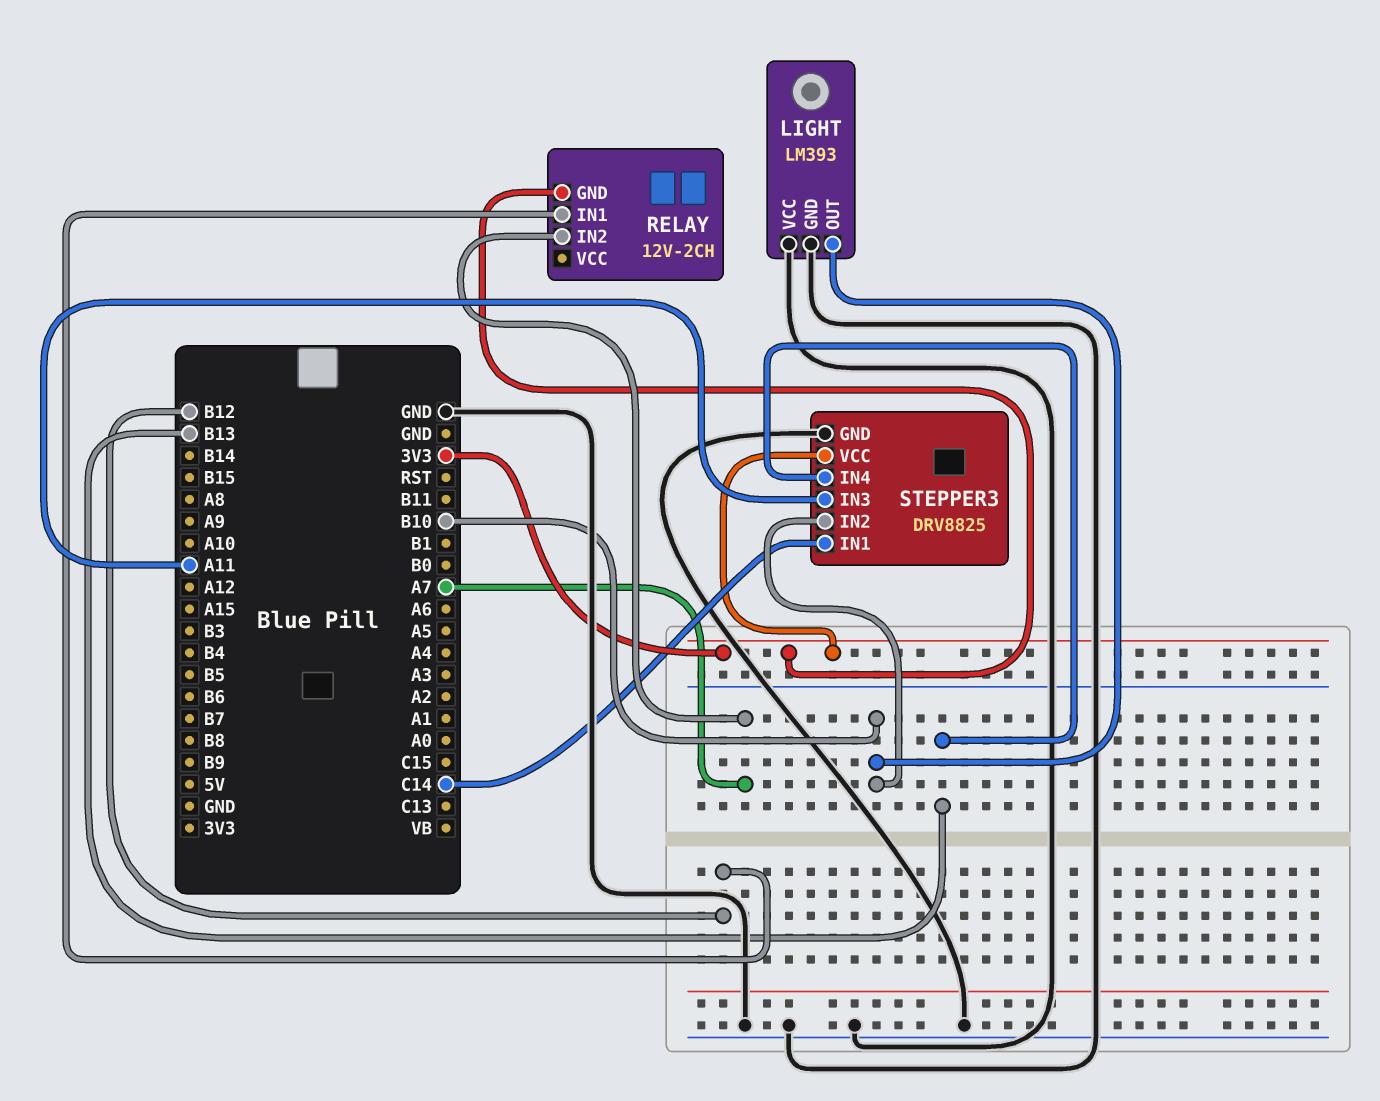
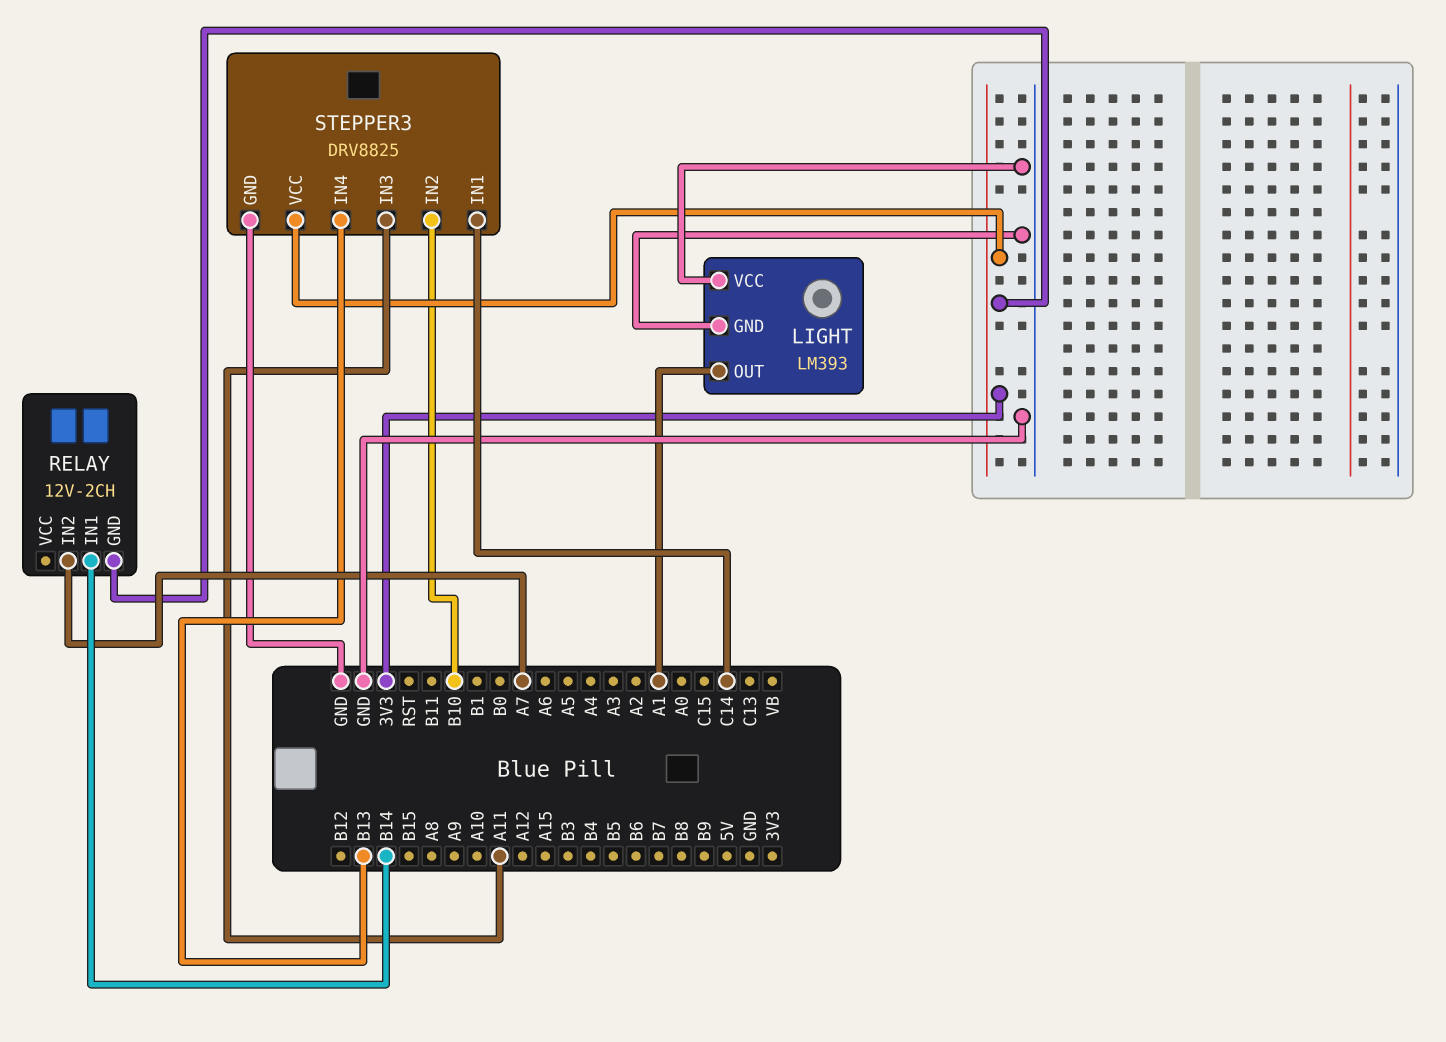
LIGHT pin OUT: B10 -> A1
RELAY pin IN1: B12 -> B14

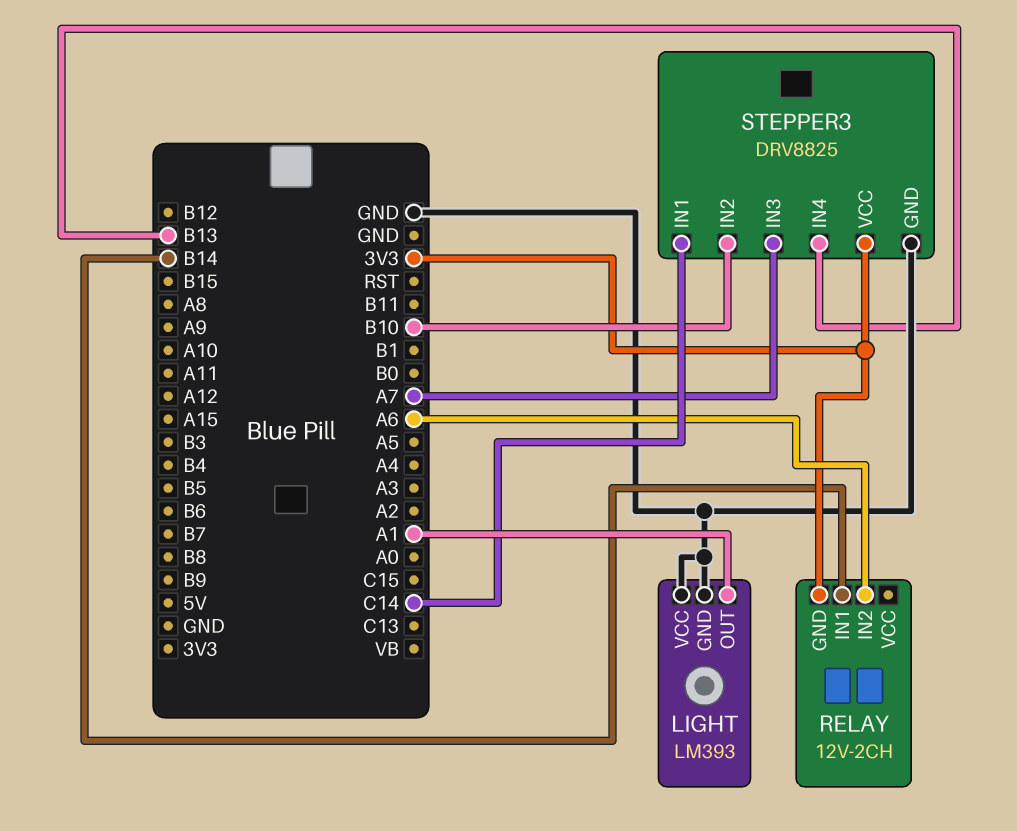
RELAY pin IN2: A7 -> A6
STEPPER3 pin IN3: A11 -> A7

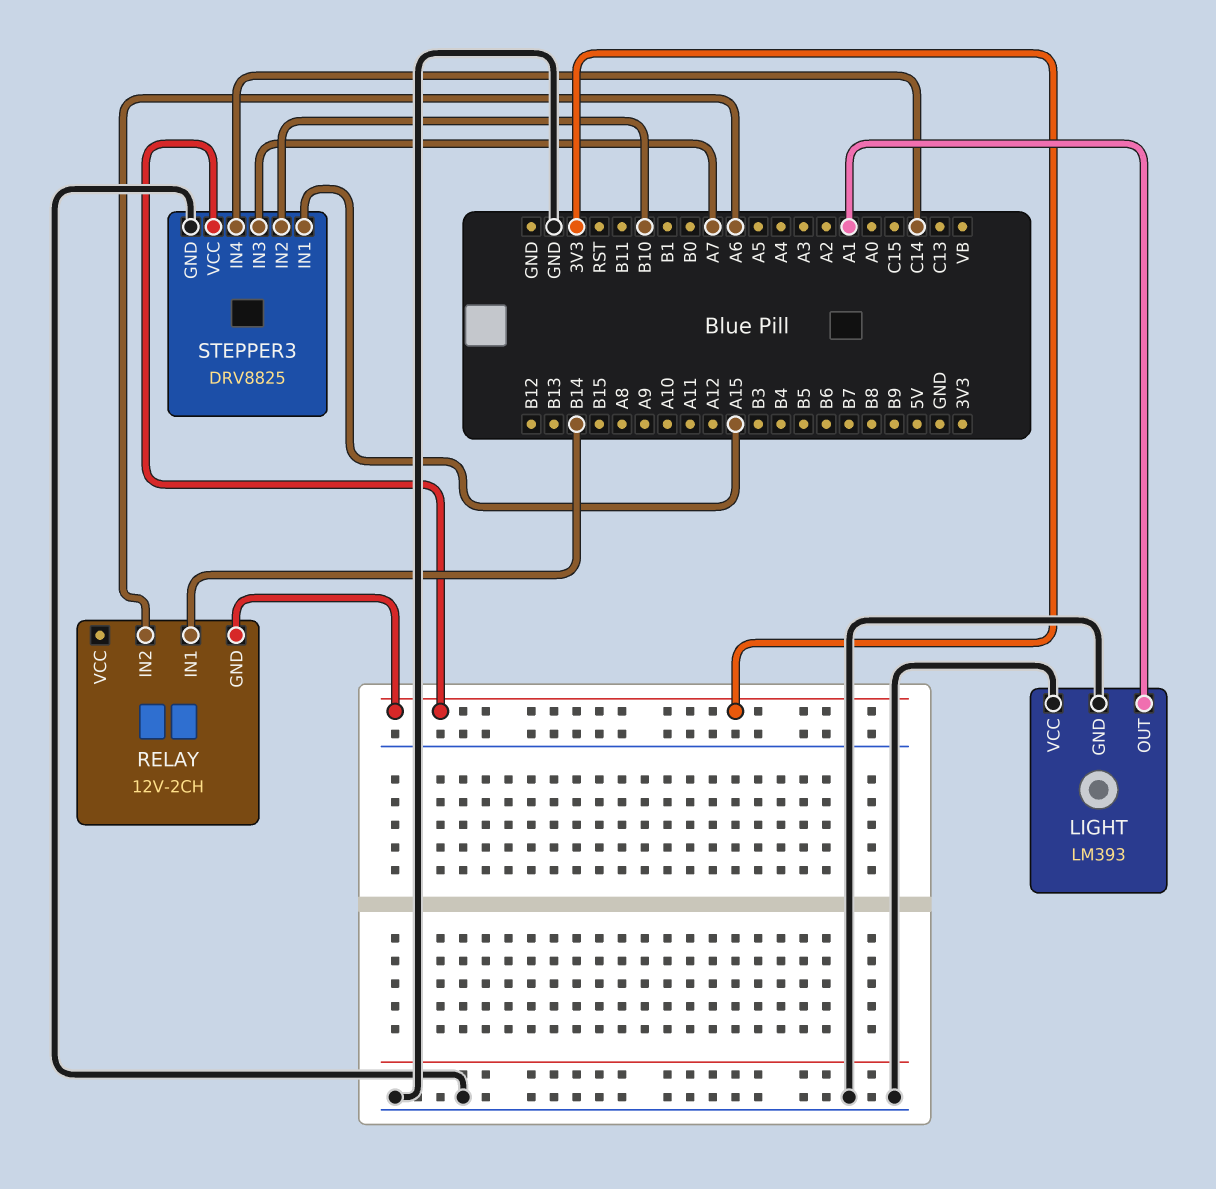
STEPPER3 pin IN1: C14 -> A15
STEPPER3 pin IN4: B13 -> C14

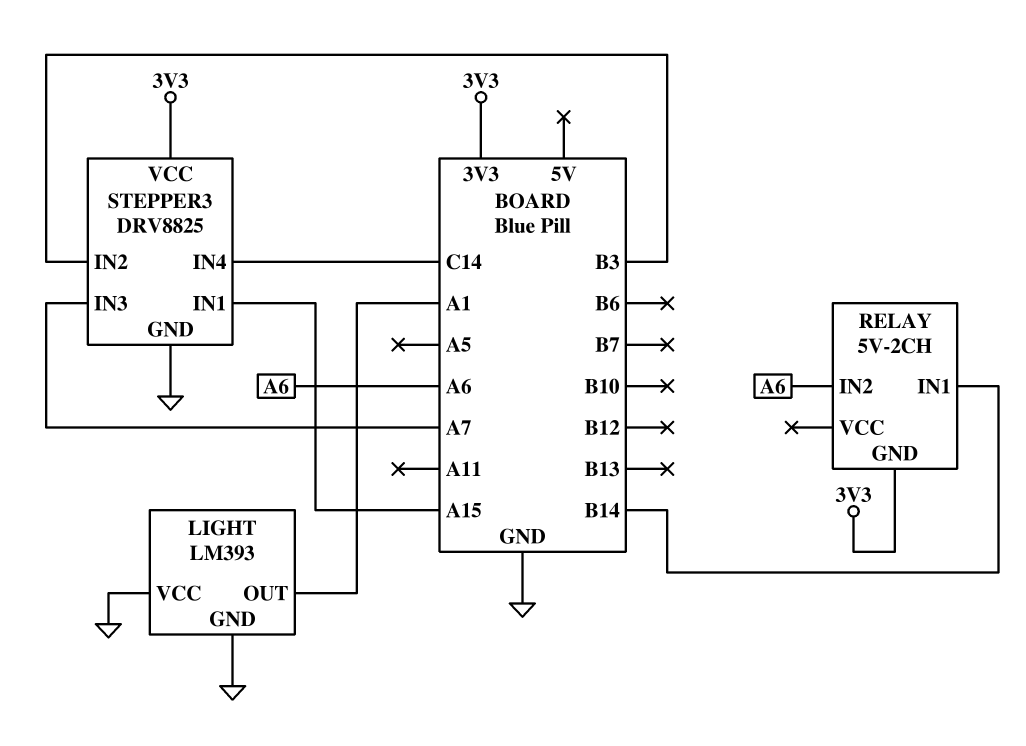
RELAY: 12V-2CH -> 5V-2CH
STEPPER3 pin IN2: B10 -> B3

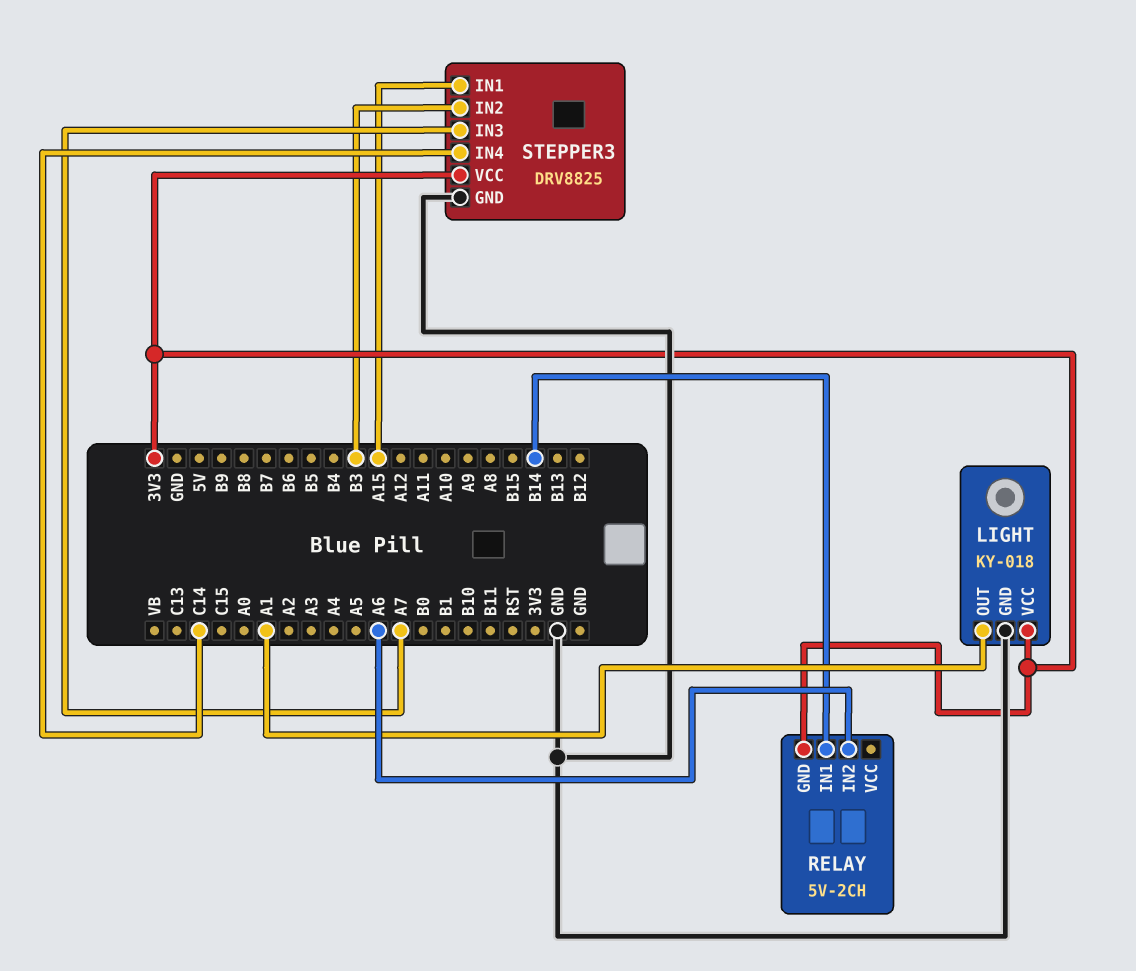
LIGHT: LM393 -> KY-018
LIGHT pin VCC: GND -> 3V3

